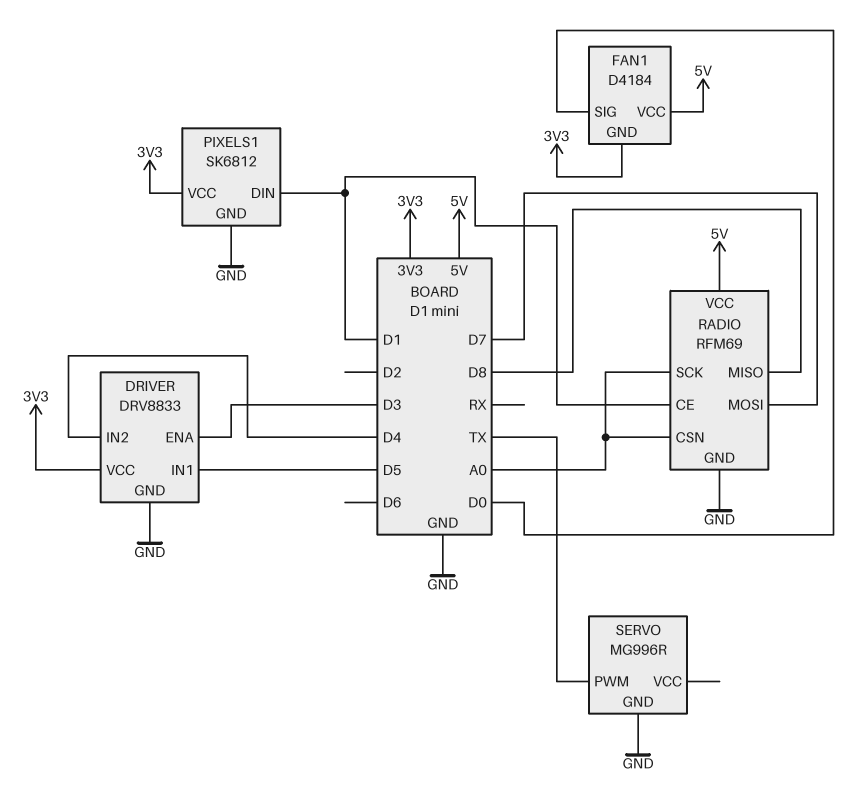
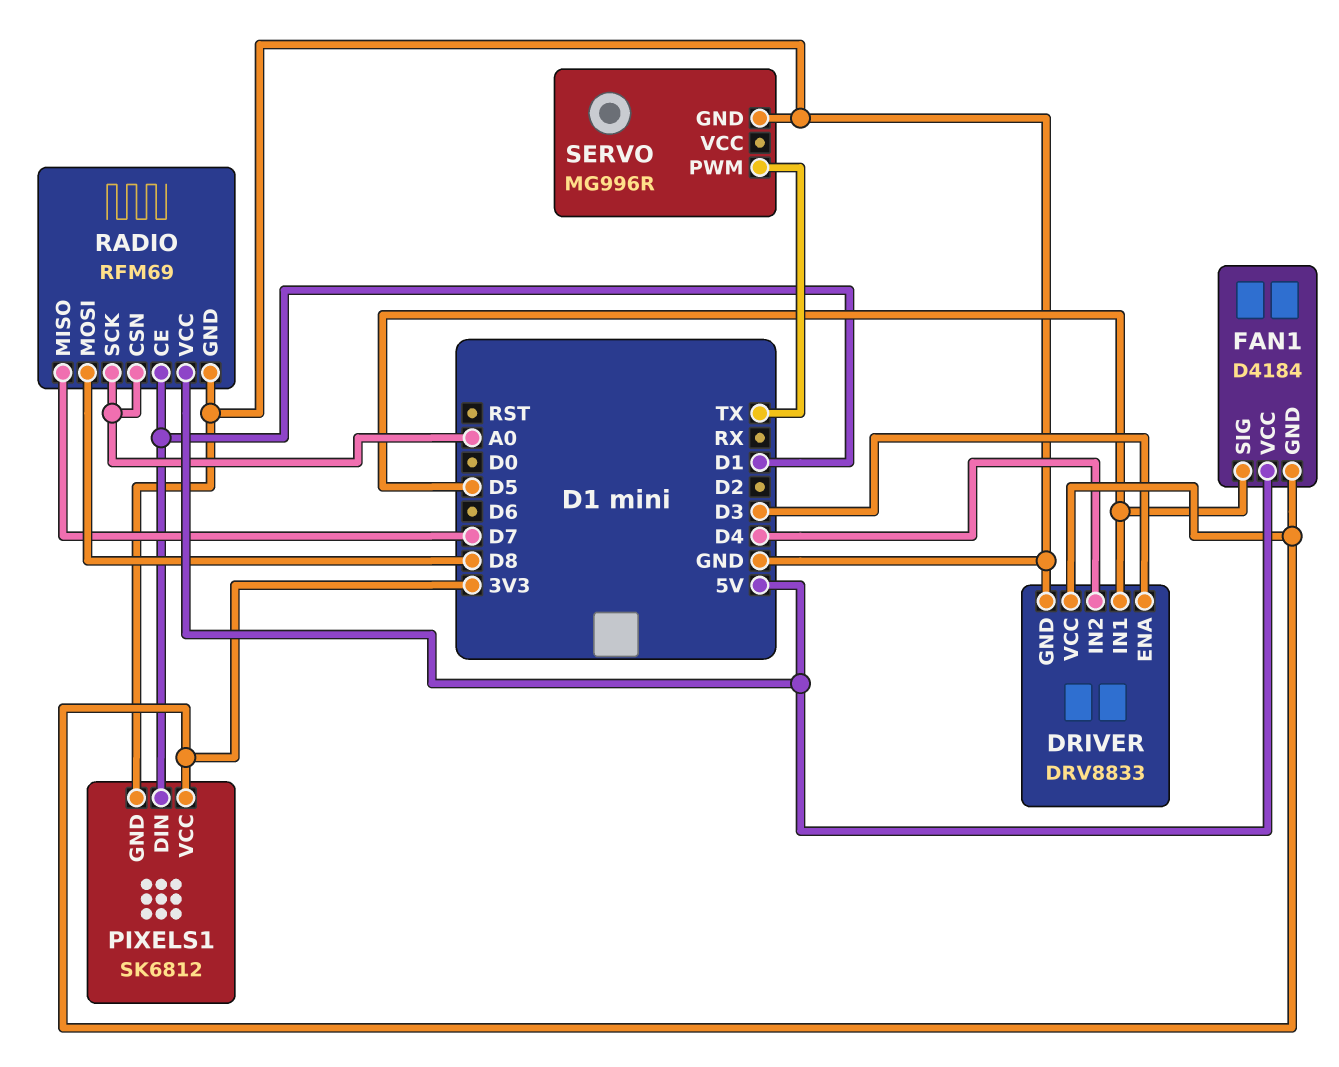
FAN1 pin SIG: D0 -> D5
RADIO pin MISO: D8 -> D7
RADIO pin MOSI: D7 -> D8

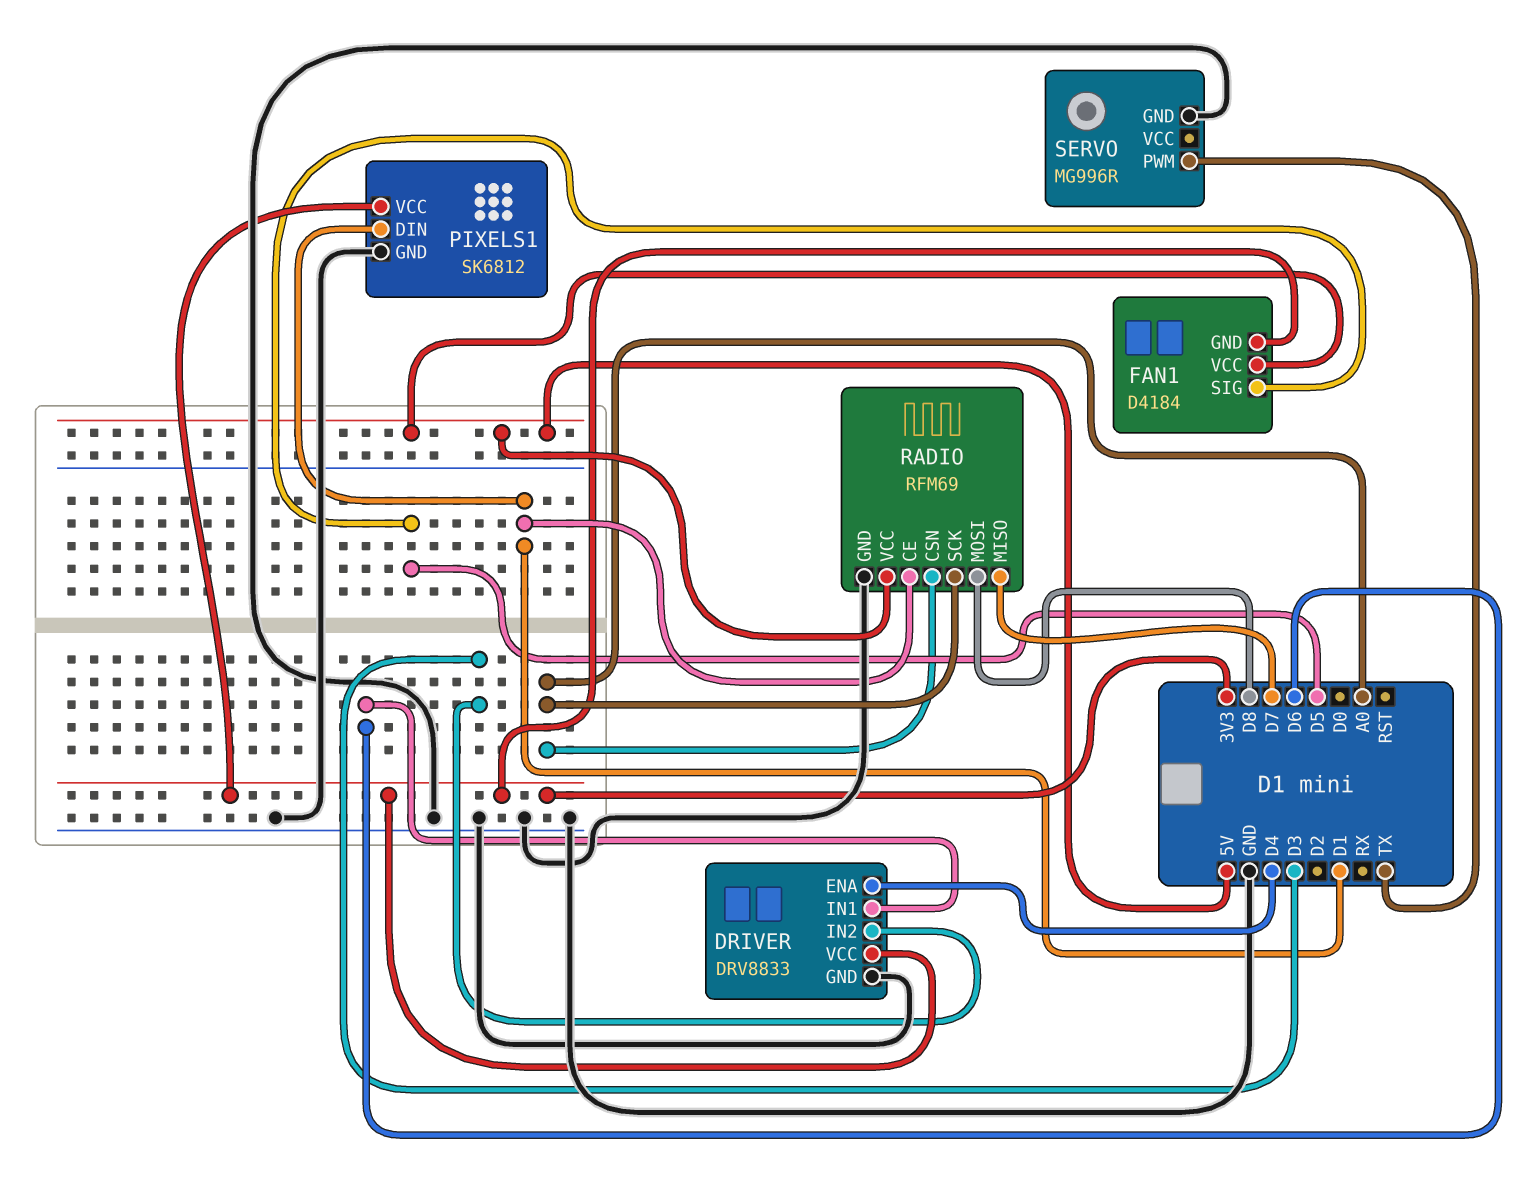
DRIVER pin ENA: D3 -> D4
DRIVER pin IN1: D5 -> D6
DRIVER pin IN2: D4 -> D3

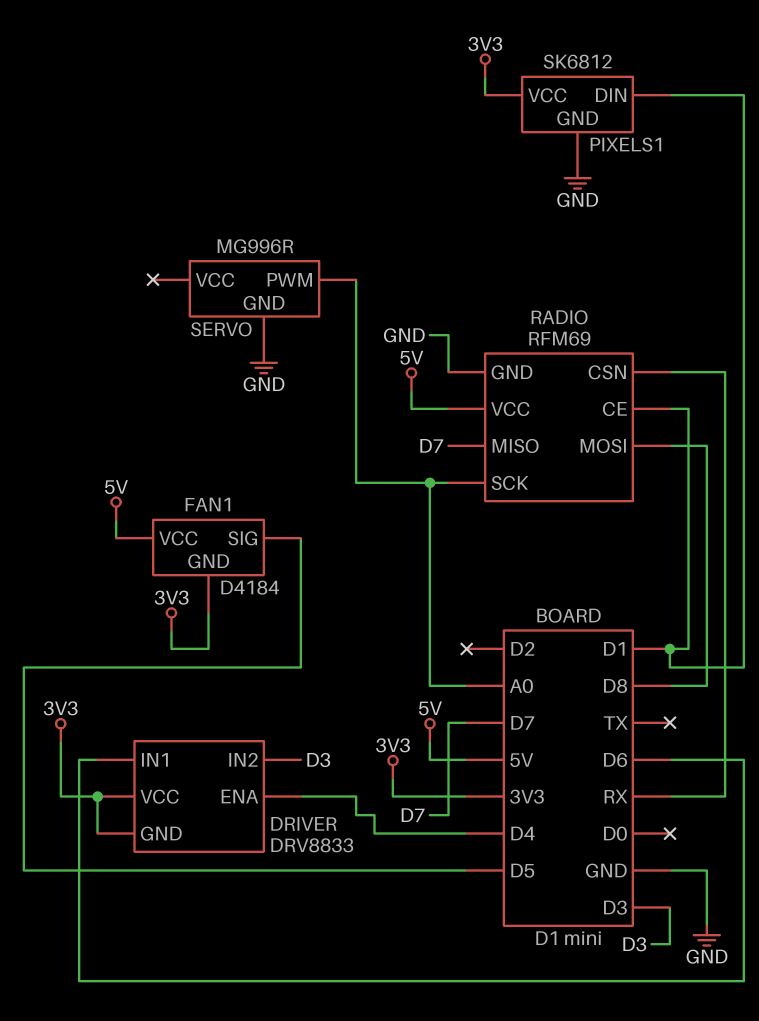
DRIVER pin GND: GND -> 3V3
RADIO pin CSN: A0 -> RX
SERVO pin PWM: TX -> A0

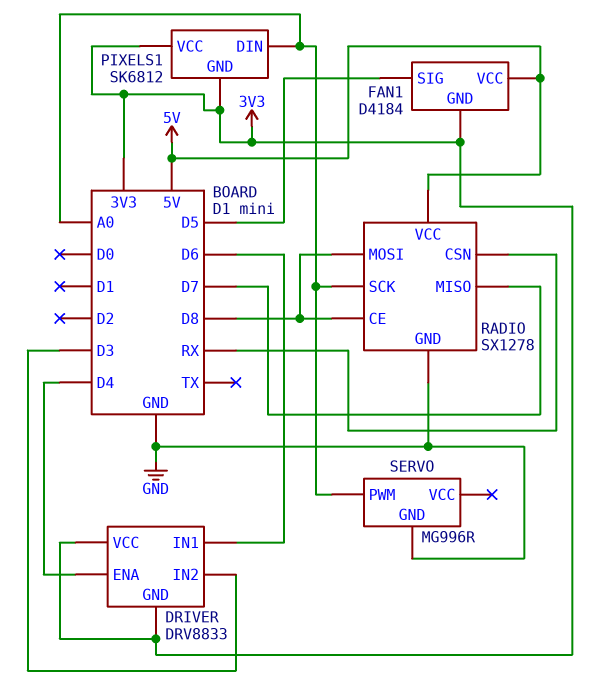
PIXELS1 pin DIN: D1 -> A0
PIXELS1 pin GND: GND -> 3V3
RADIO: RFM69 -> SX1278
RADIO pin CE: D1 -> D8

